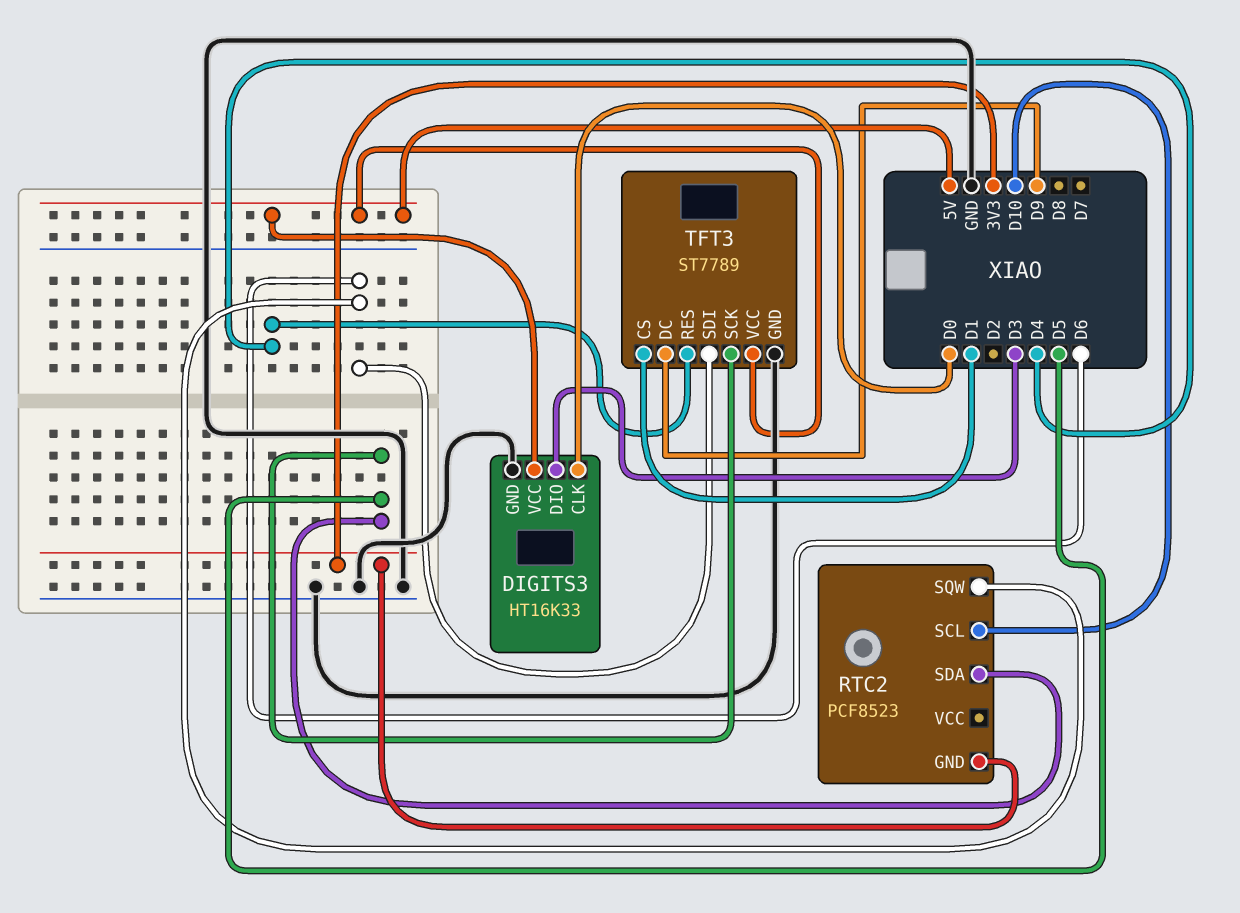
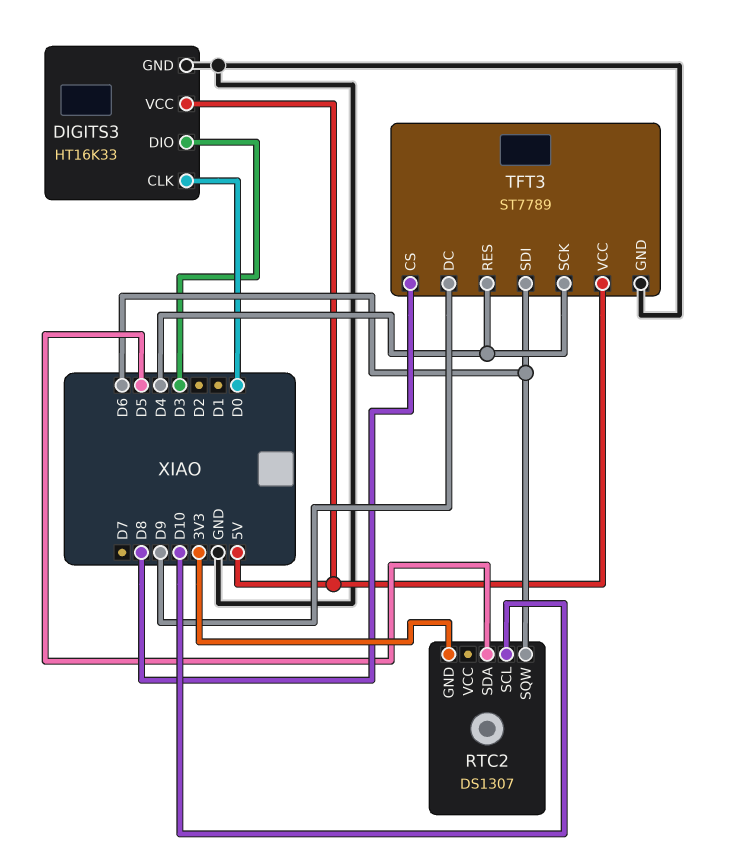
RTC2: PCF8523 -> DS1307
TFT3 pin CS: D1 -> D8
TFT3 pin SCK: D5 -> D4

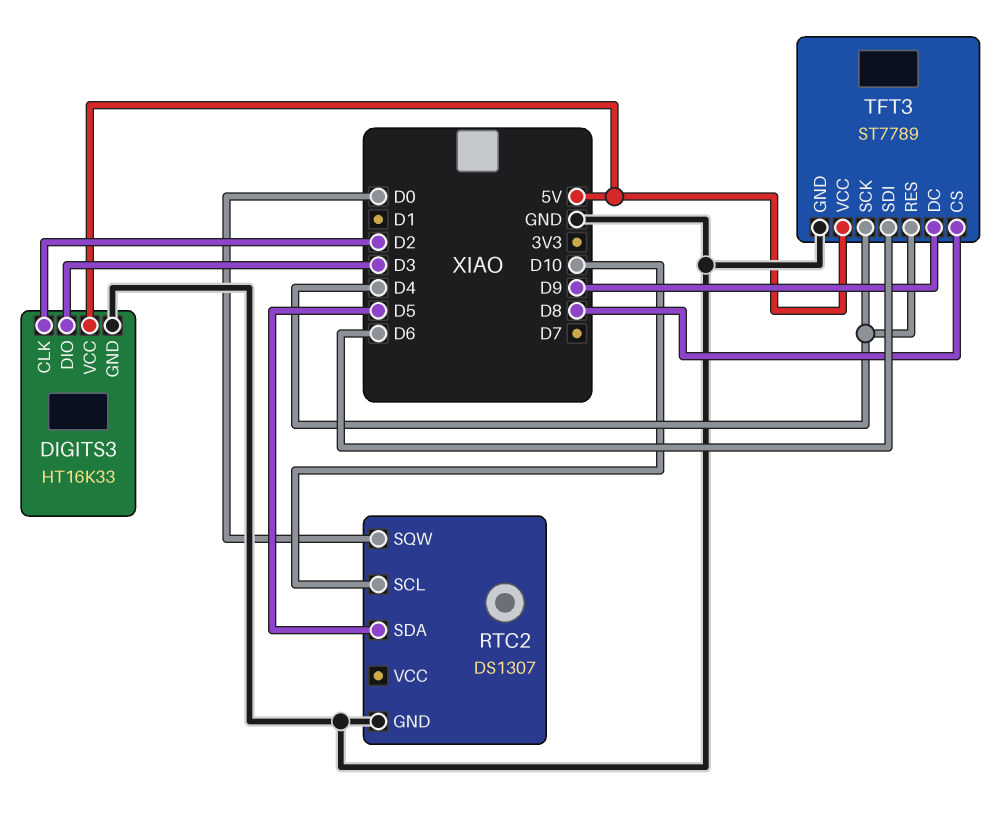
DIGITS3 pin CLK: D0 -> D2
RTC2 pin GND: 3V3 -> GND
RTC2 pin SQW: D6 -> D0

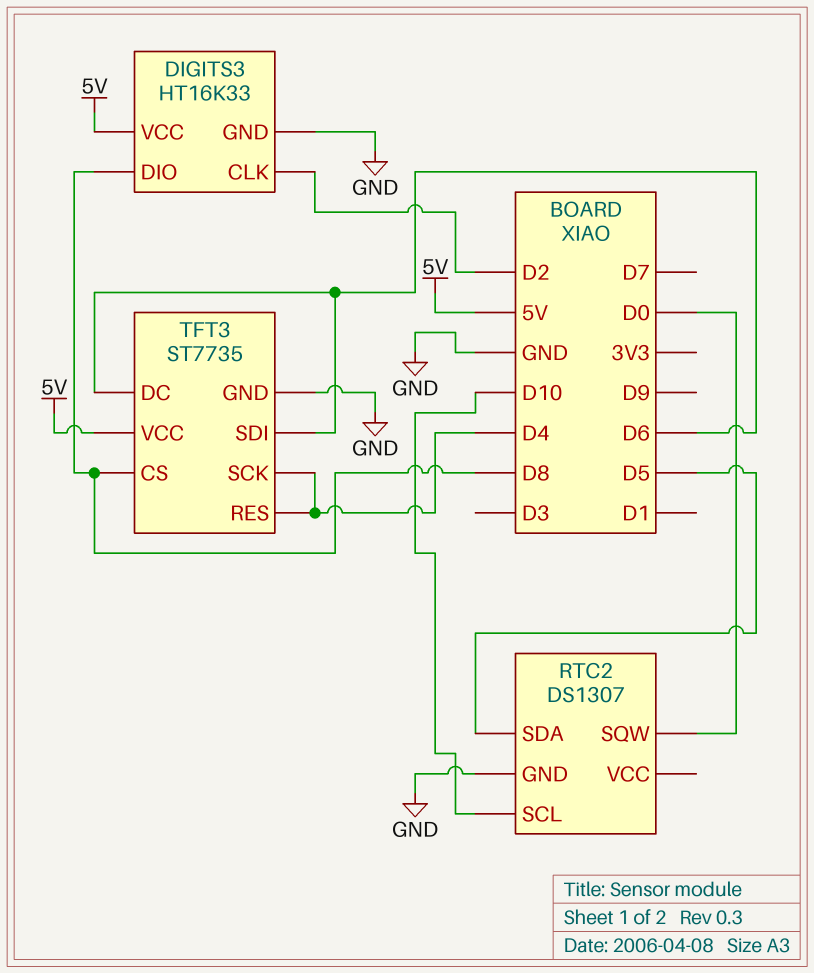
DIGITS3 pin DIO: D3 -> D8
TFT3: ST7789 -> ST7735
TFT3 pin DC: D9 -> D6

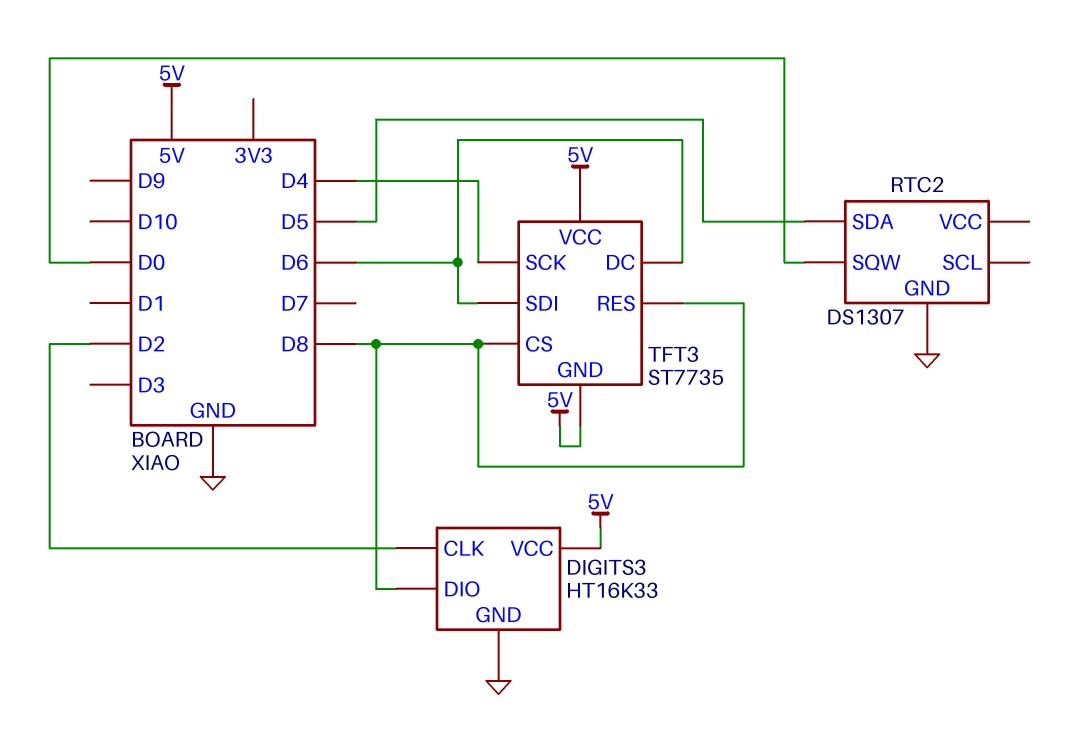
RTC2 pin SCL: D10 -> none
TFT3 pin GND: GND -> 5V
TFT3 pin RES: D4 -> D8

